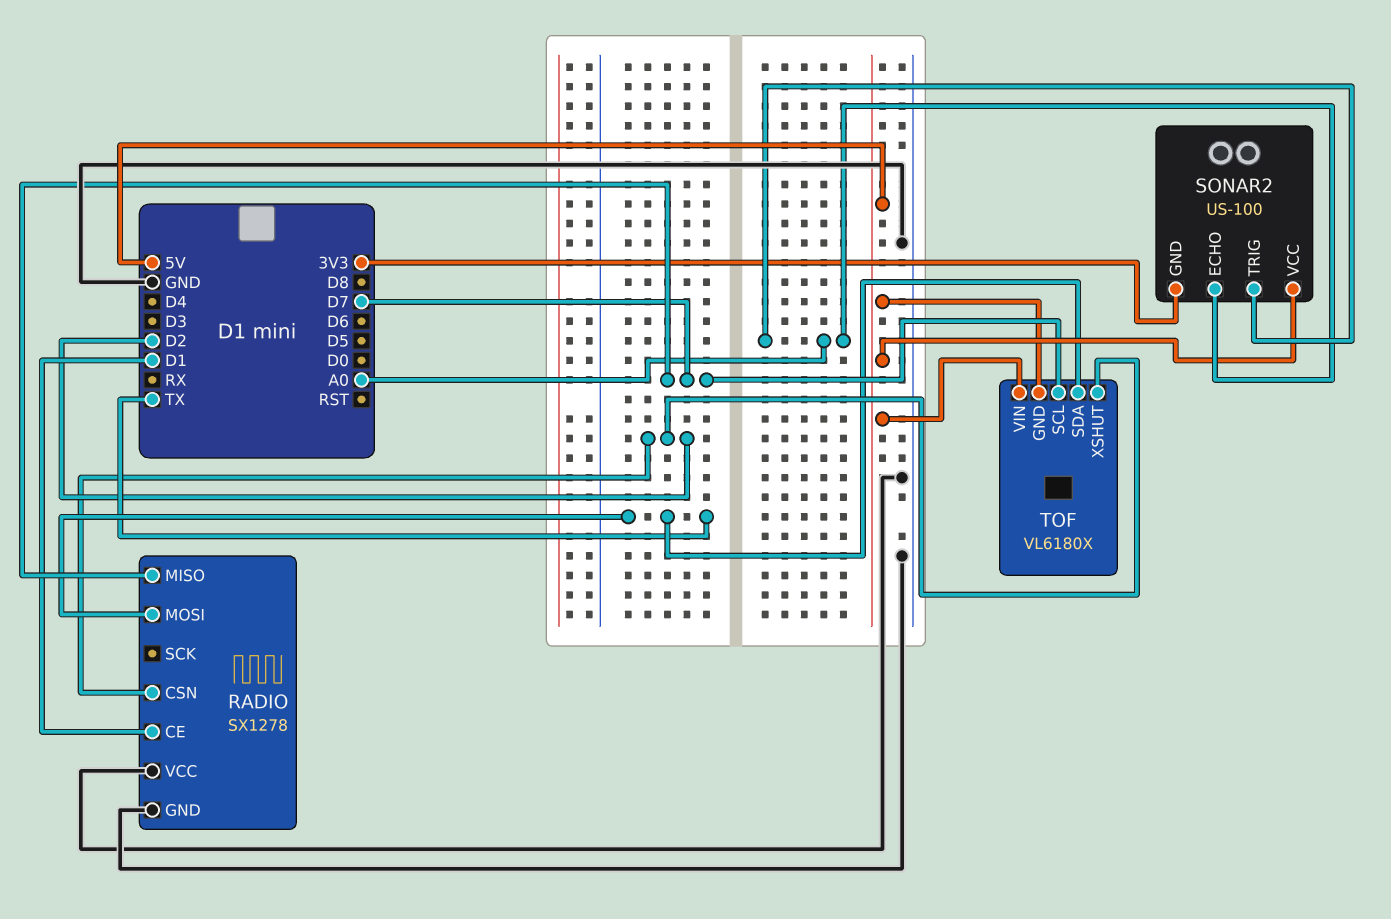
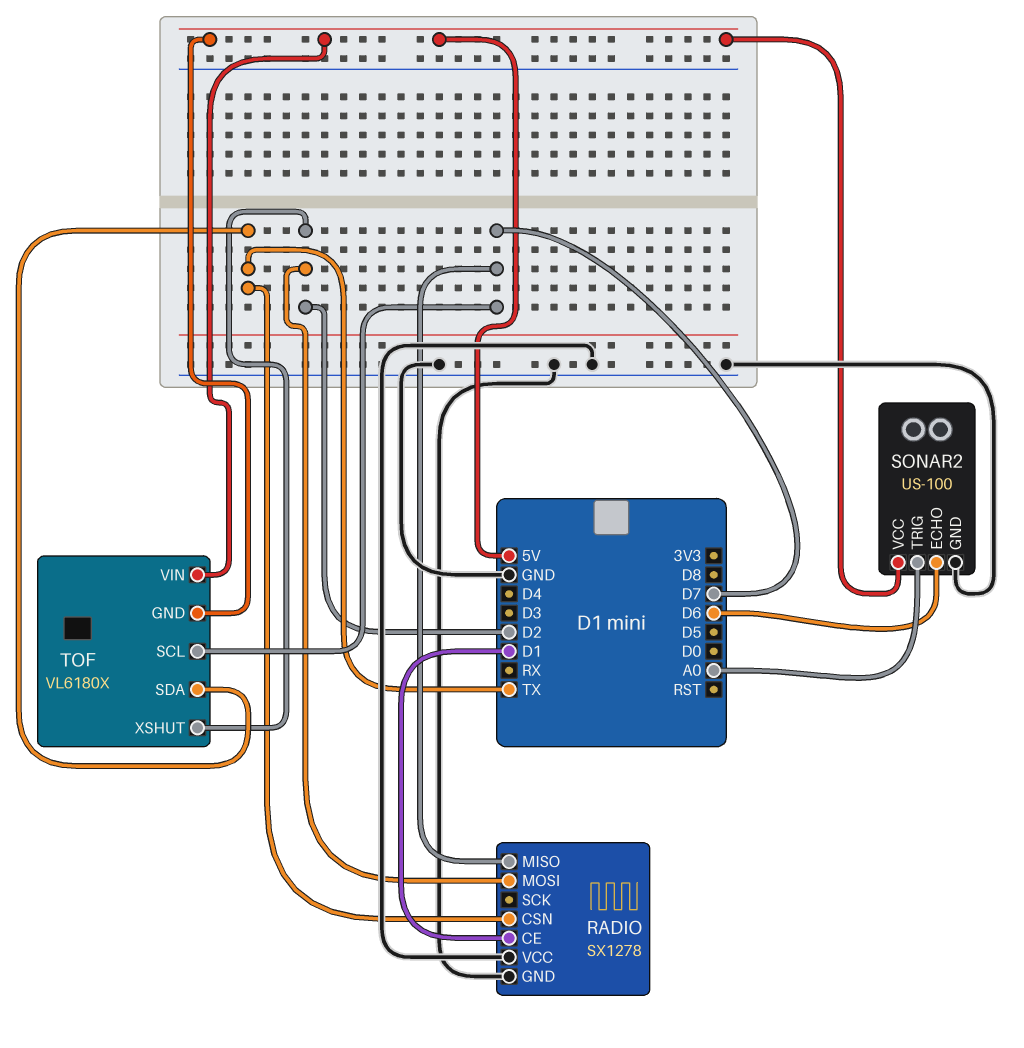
RADIO pin CSN: D2 -> TX
RADIO pin MOSI: TX -> D2
SONAR2 pin ECHO: A0 -> D6
SONAR2 pin GND: 3V3 -> GND

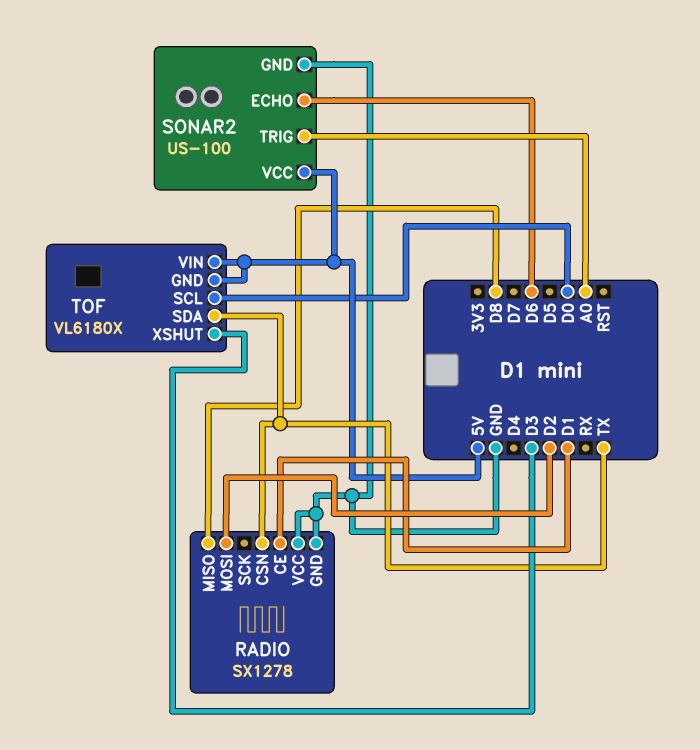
RADIO pin MISO: D7 -> D8
TOF pin SCL: D7 -> D0
TOF pin XSHUT: D2 -> D3

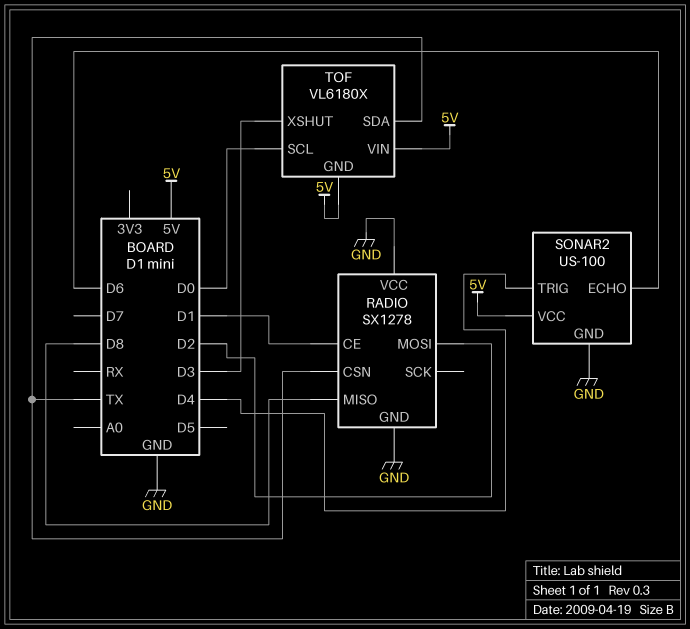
SONAR2 pin TRIG: A0 -> D4

